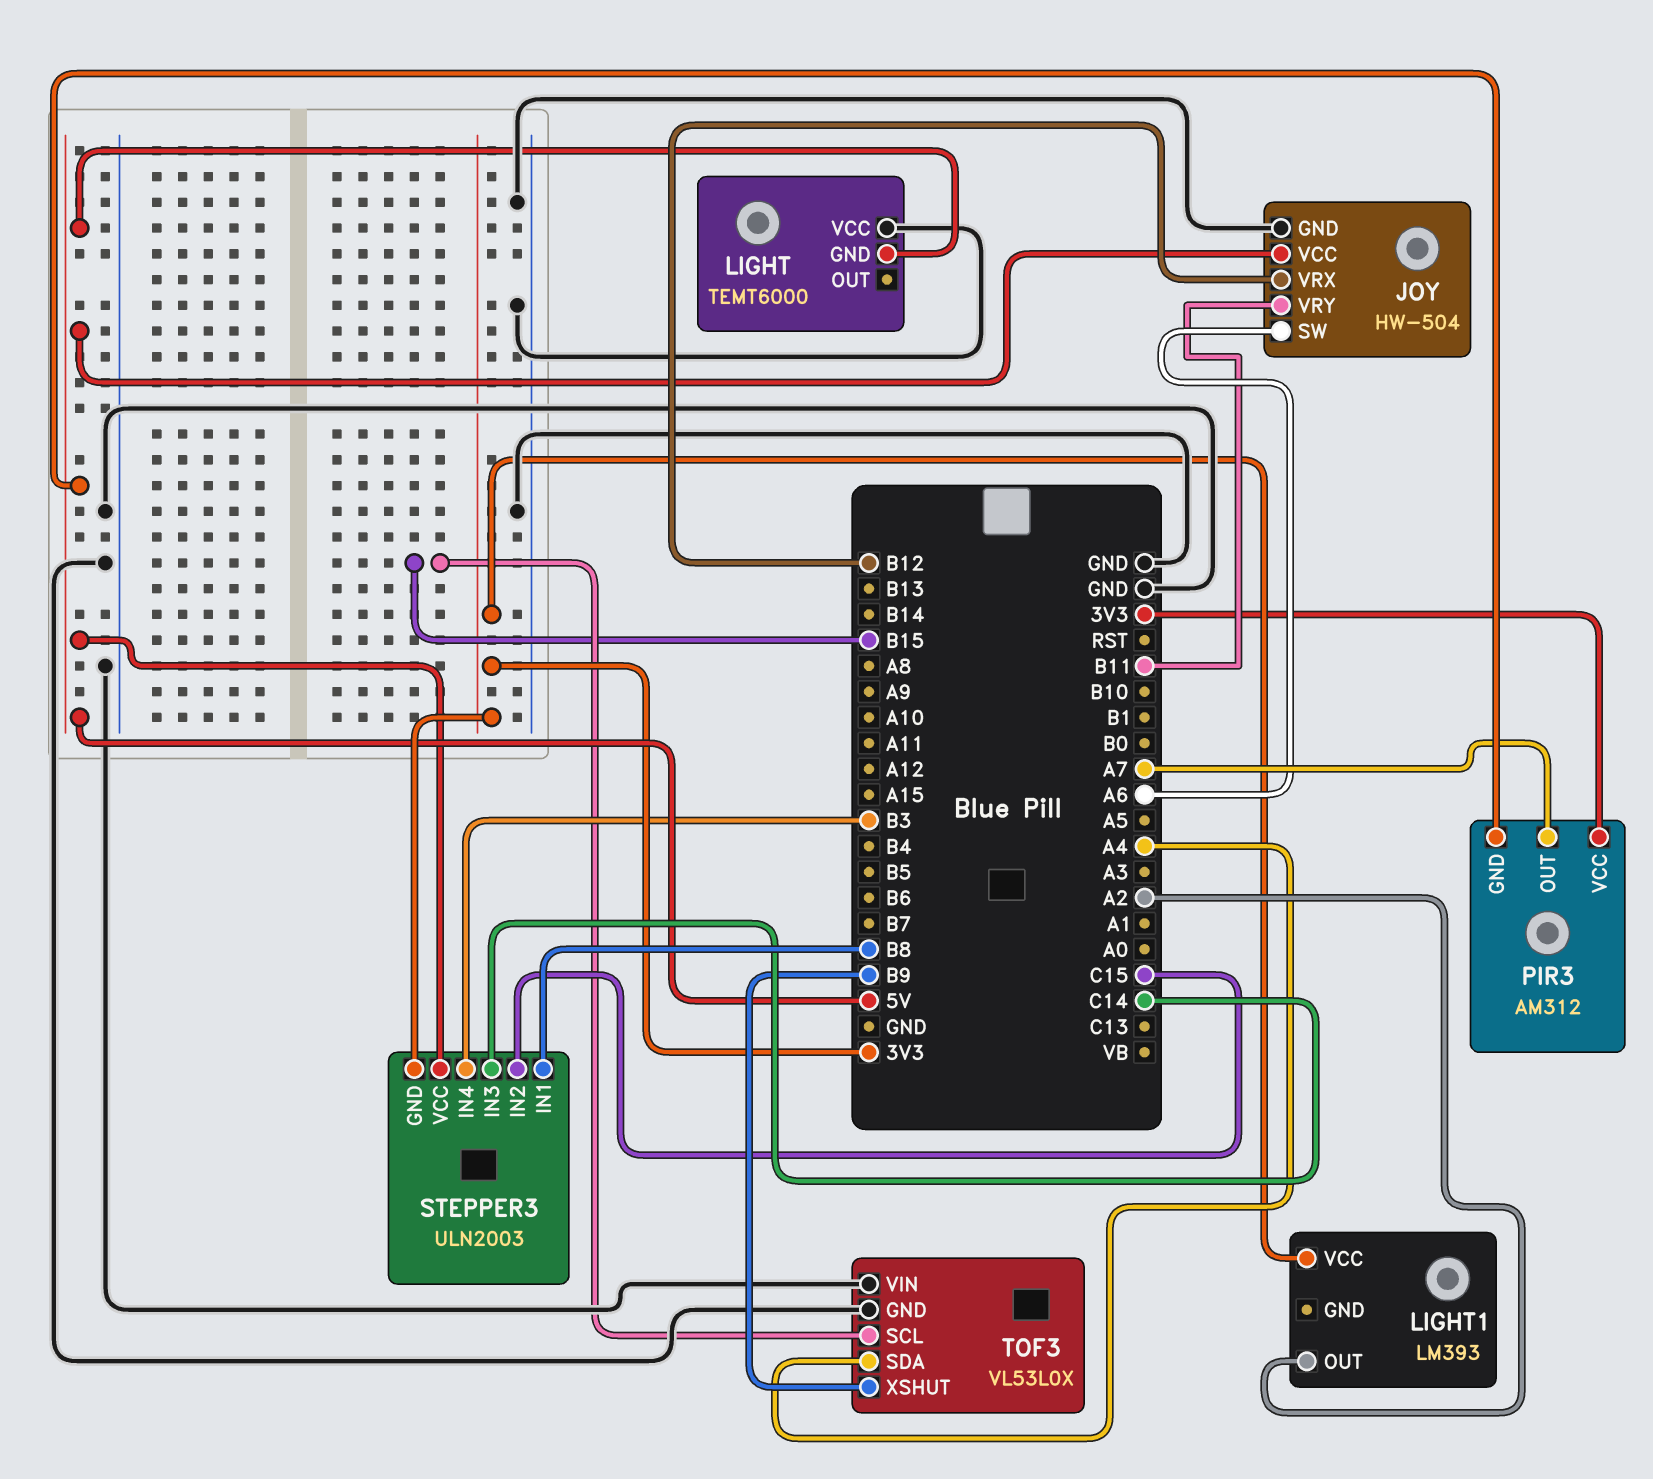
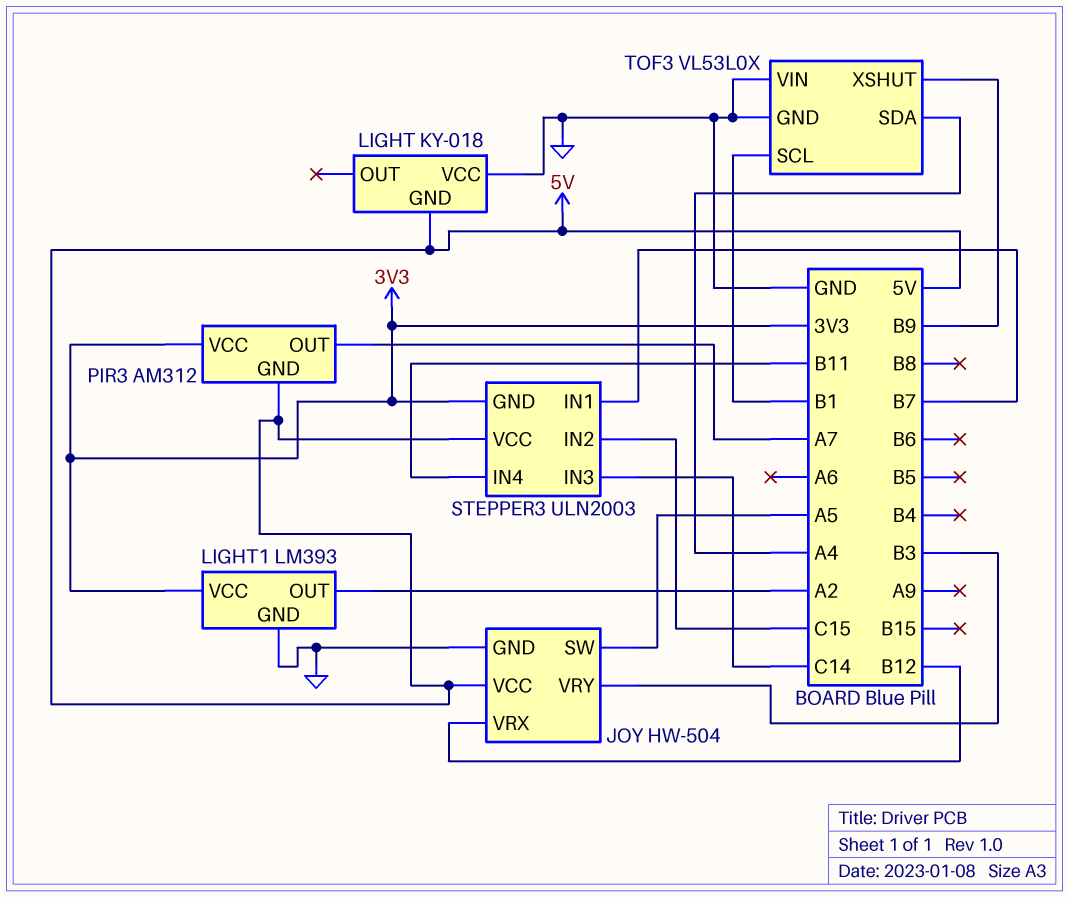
JOY pin SW: A6 -> A5
JOY pin VRY: B11 -> B3
LIGHT: TEMT6000 -> KY-018
LIGHT1 pin GND: none -> GND
STEPPER3 pin IN1: B8 -> B7
STEPPER3 pin IN4: B3 -> B11
TOF3 pin SCL: B15 -> B1

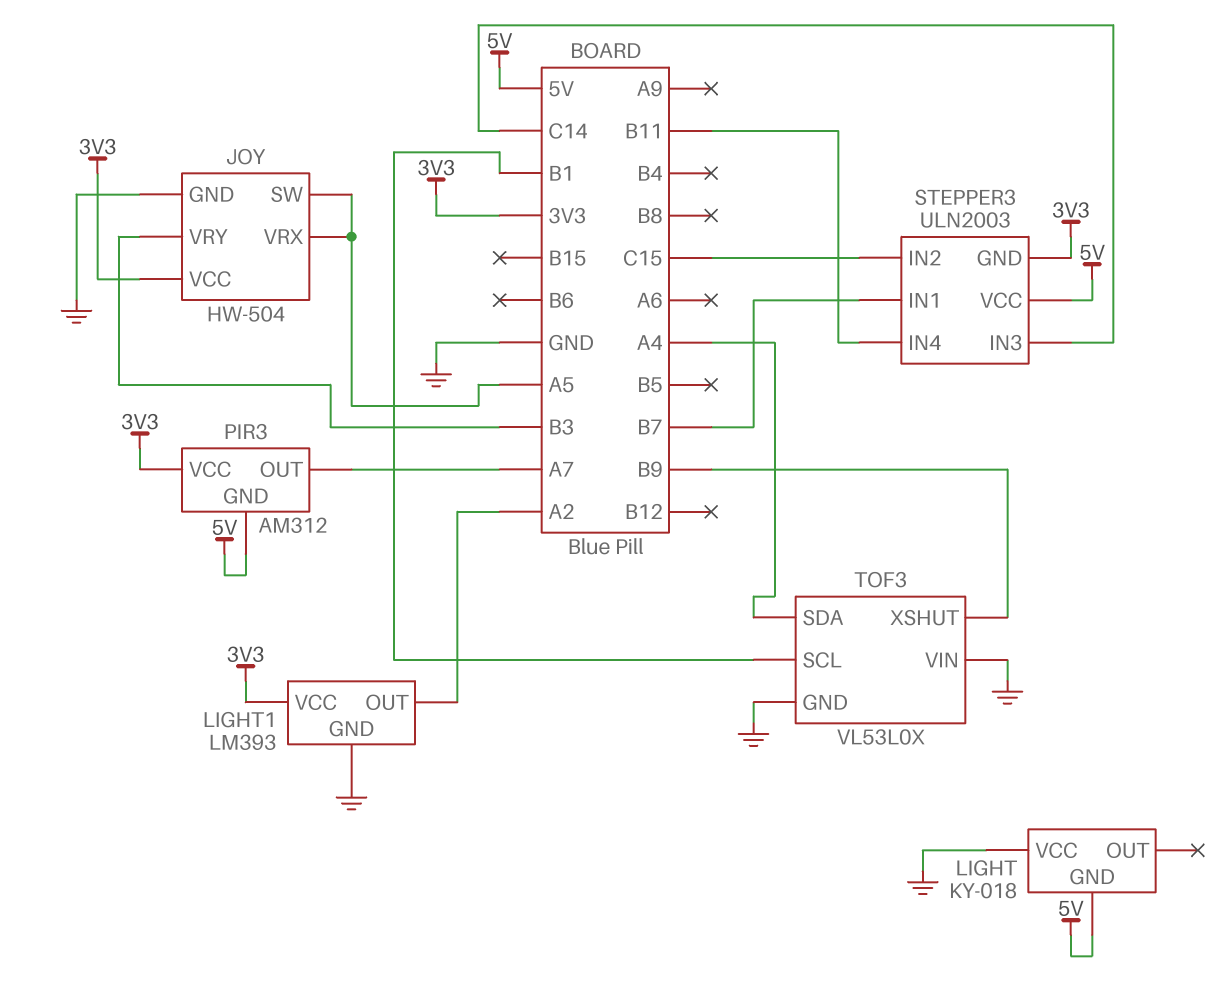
JOY pin VCC: 5V -> 3V3
JOY pin VRX: B12 -> A5

